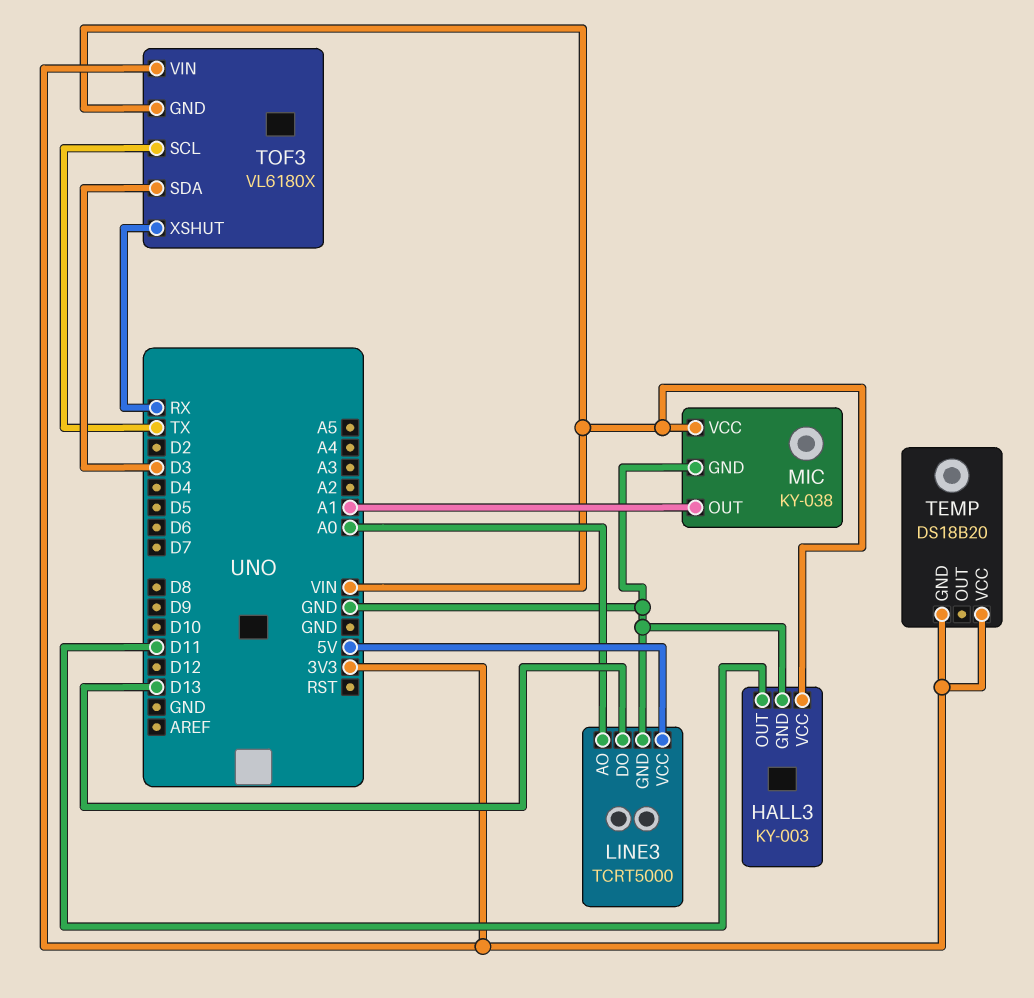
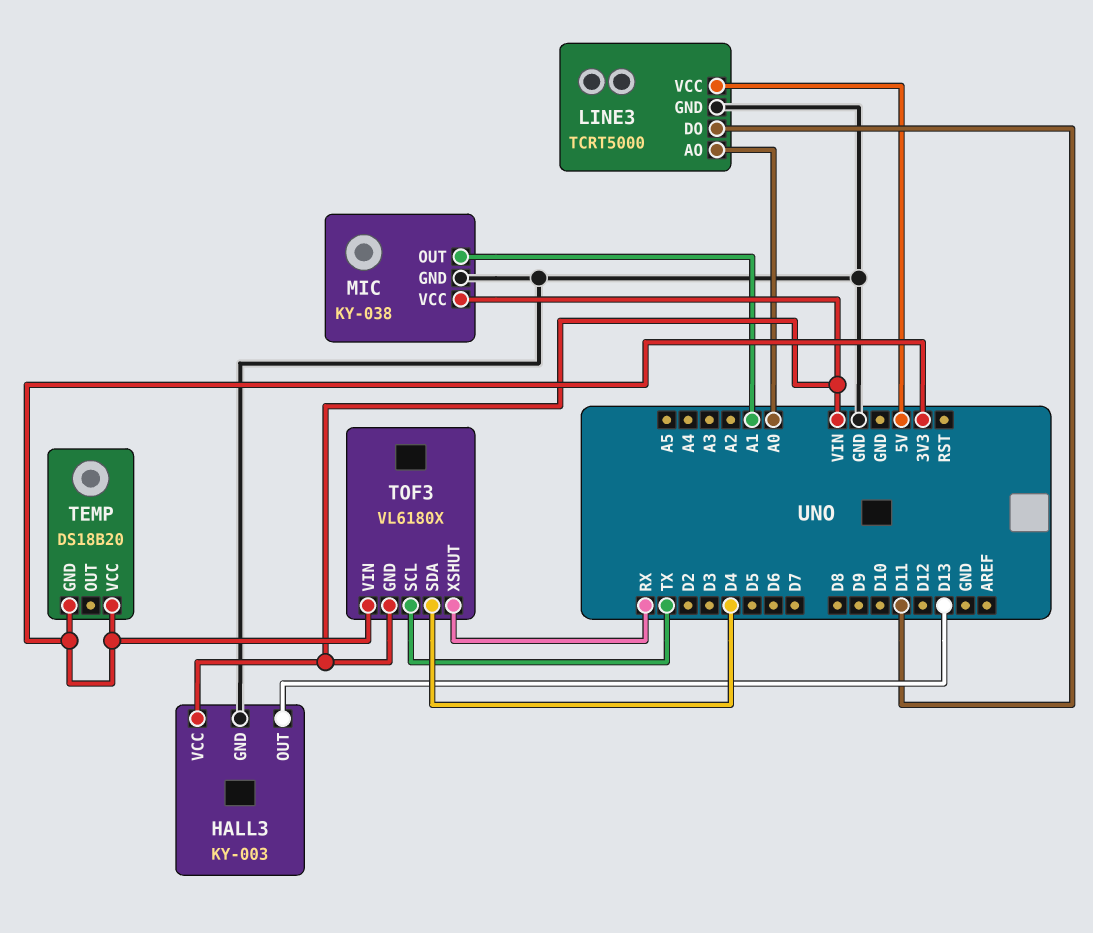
HALL3 pin OUT: D11 -> D13
LINE3 pin DO: D13 -> D11
TOF3 pin SDA: D3 -> D4

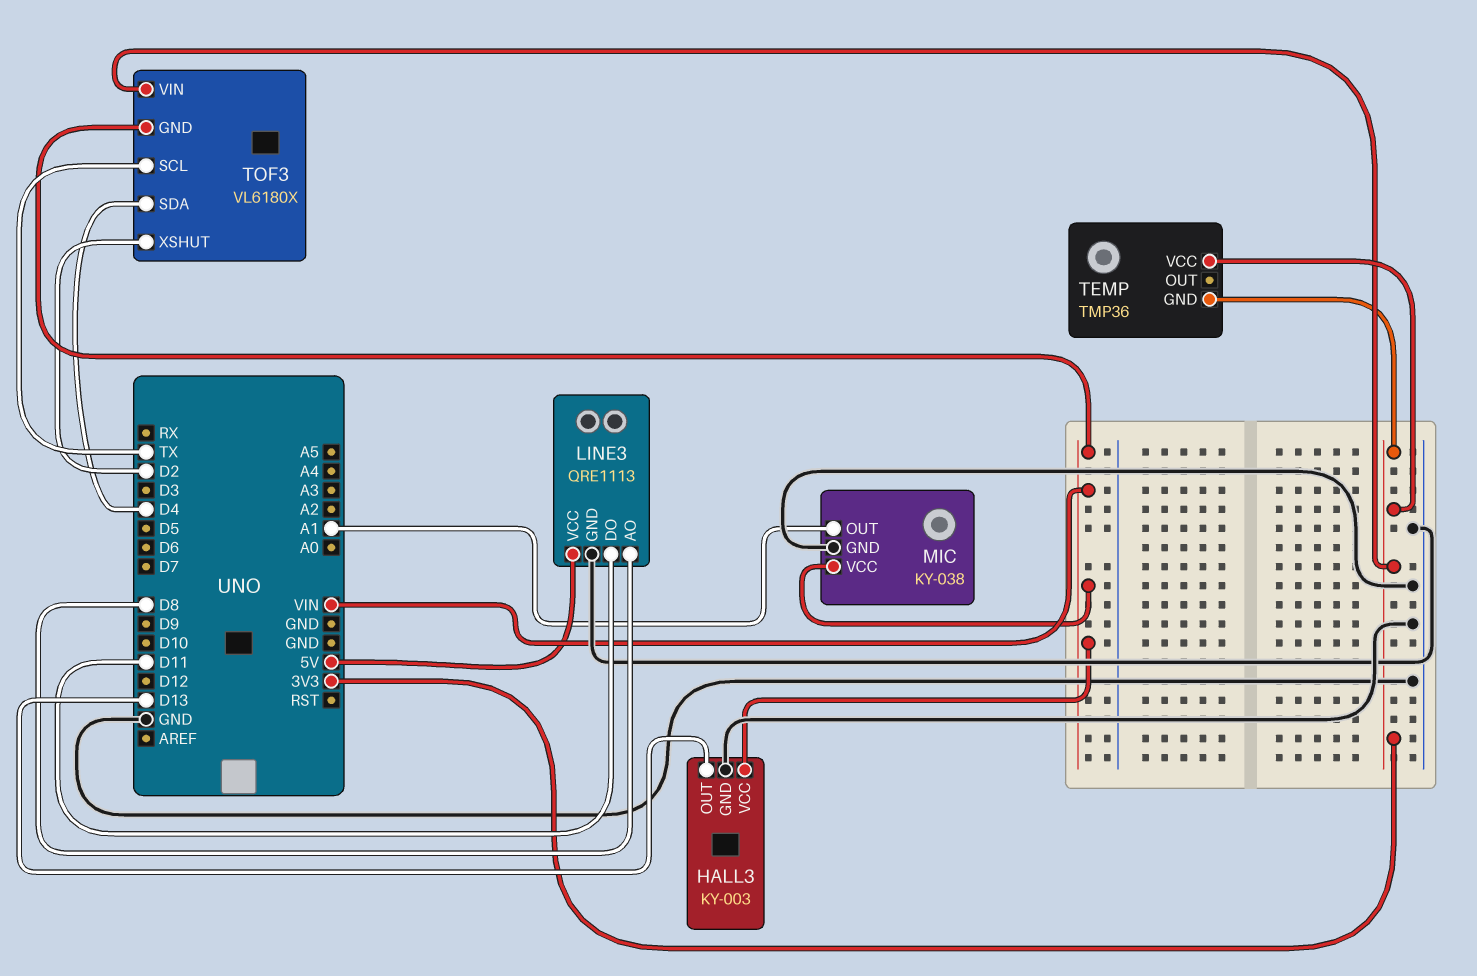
LINE3: TCRT5000 -> QRE1113
LINE3 pin AO: A0 -> D8
TEMP: DS18B20 -> TMP36
TOF3 pin XSHUT: RX -> D2

